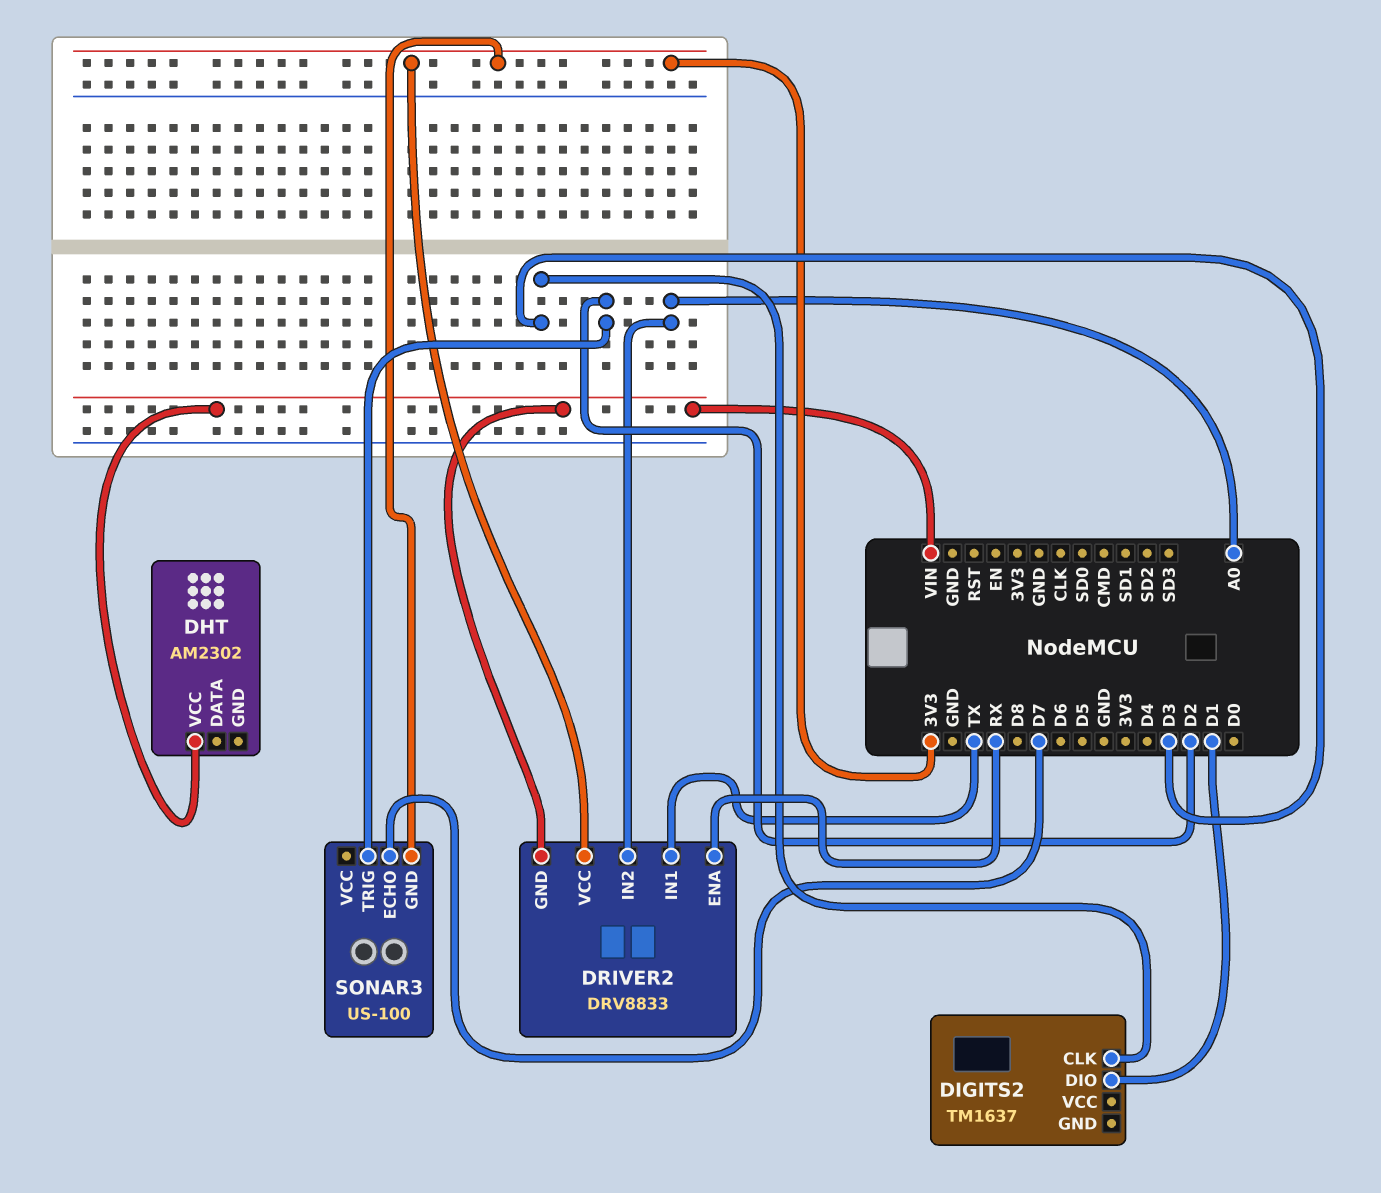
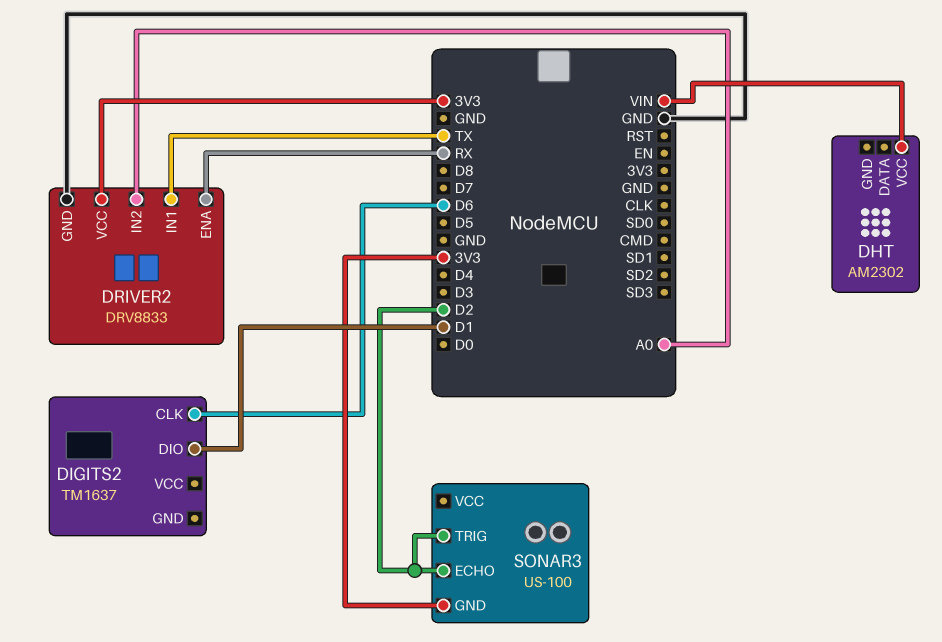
DIGITS2 pin CLK: D3 -> D6
DRIVER2 pin GND: VIN -> GND
SONAR3 pin ECHO: D7 -> D2

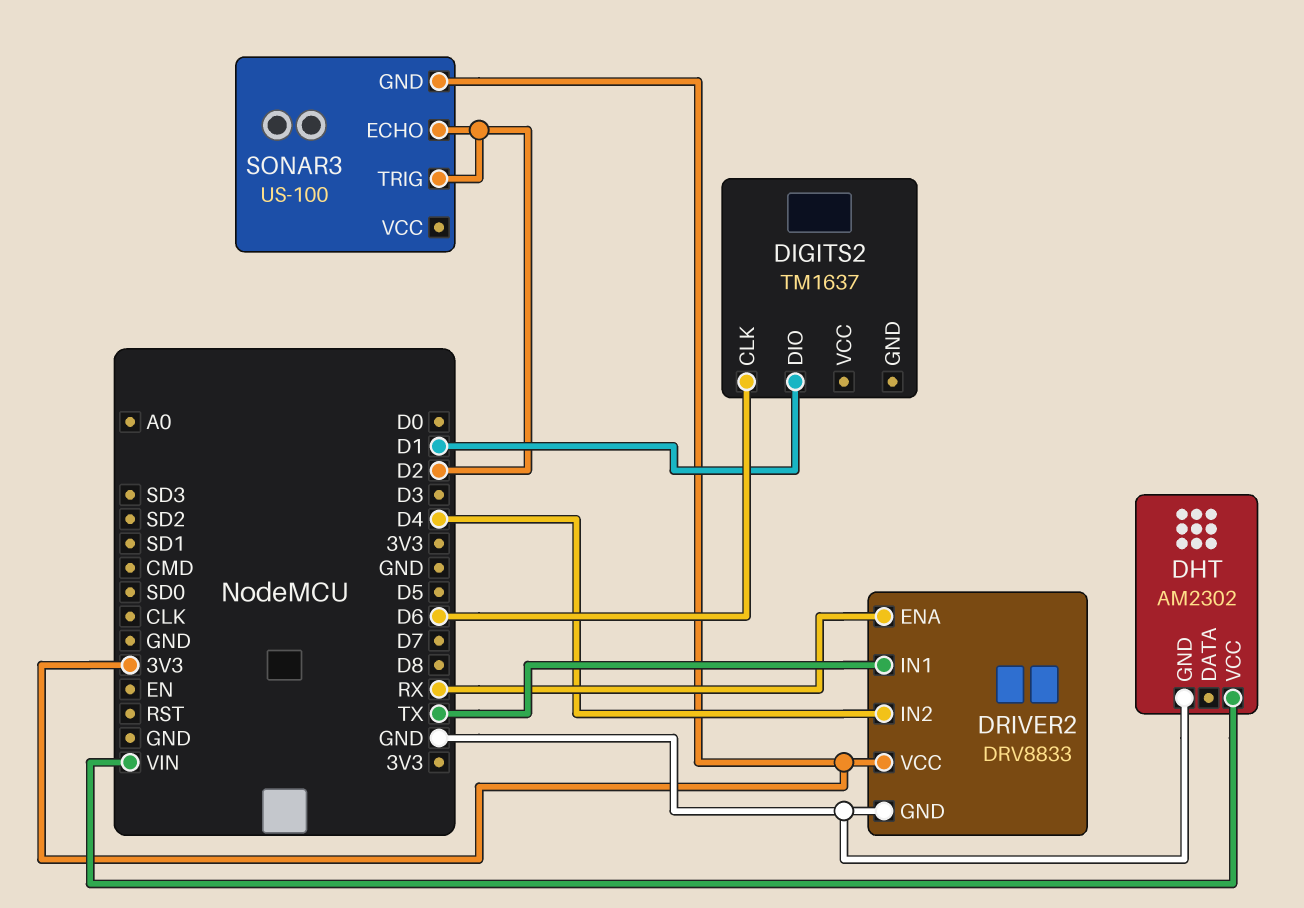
DHT pin GND: none -> GND
DRIVER2 pin IN2: A0 -> D4

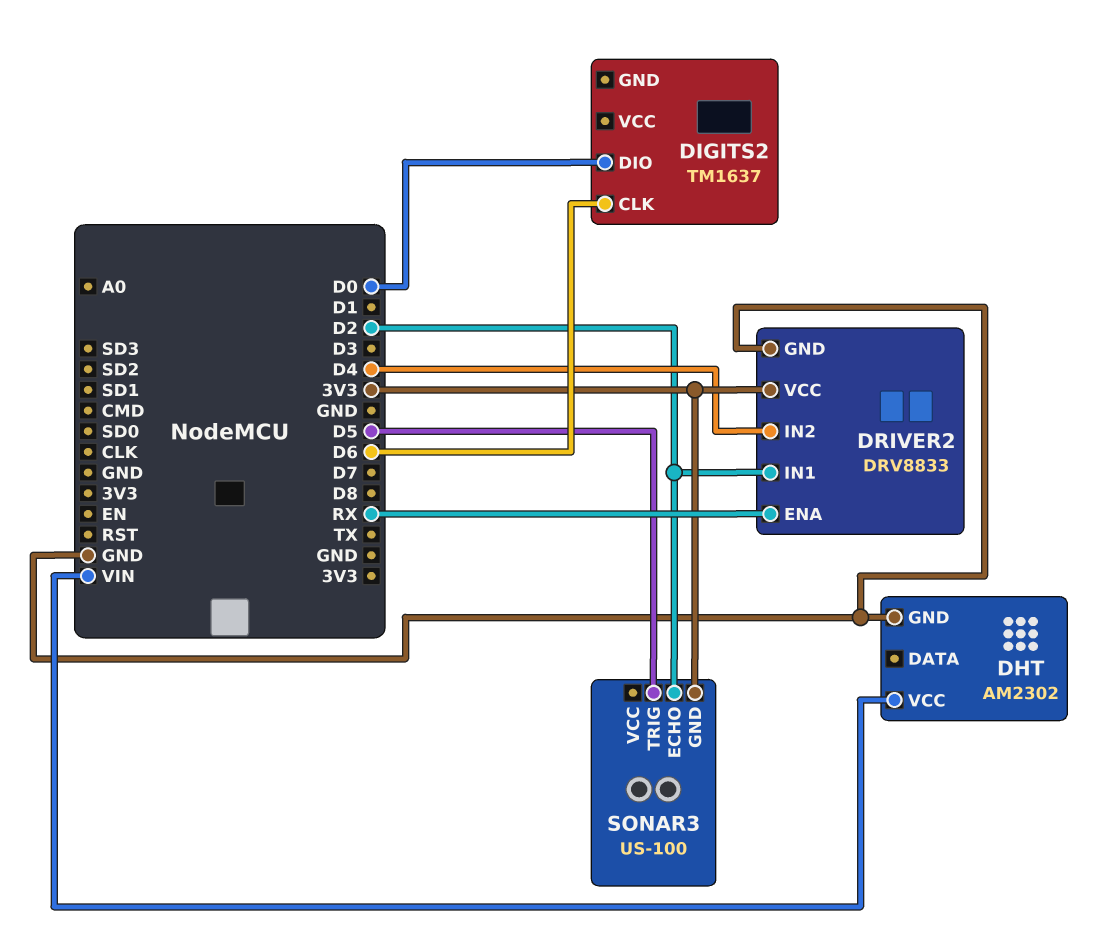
DIGITS2 pin DIO: D1 -> D0
DRIVER2 pin IN1: TX -> D2
SONAR3 pin TRIG: D2 -> D5

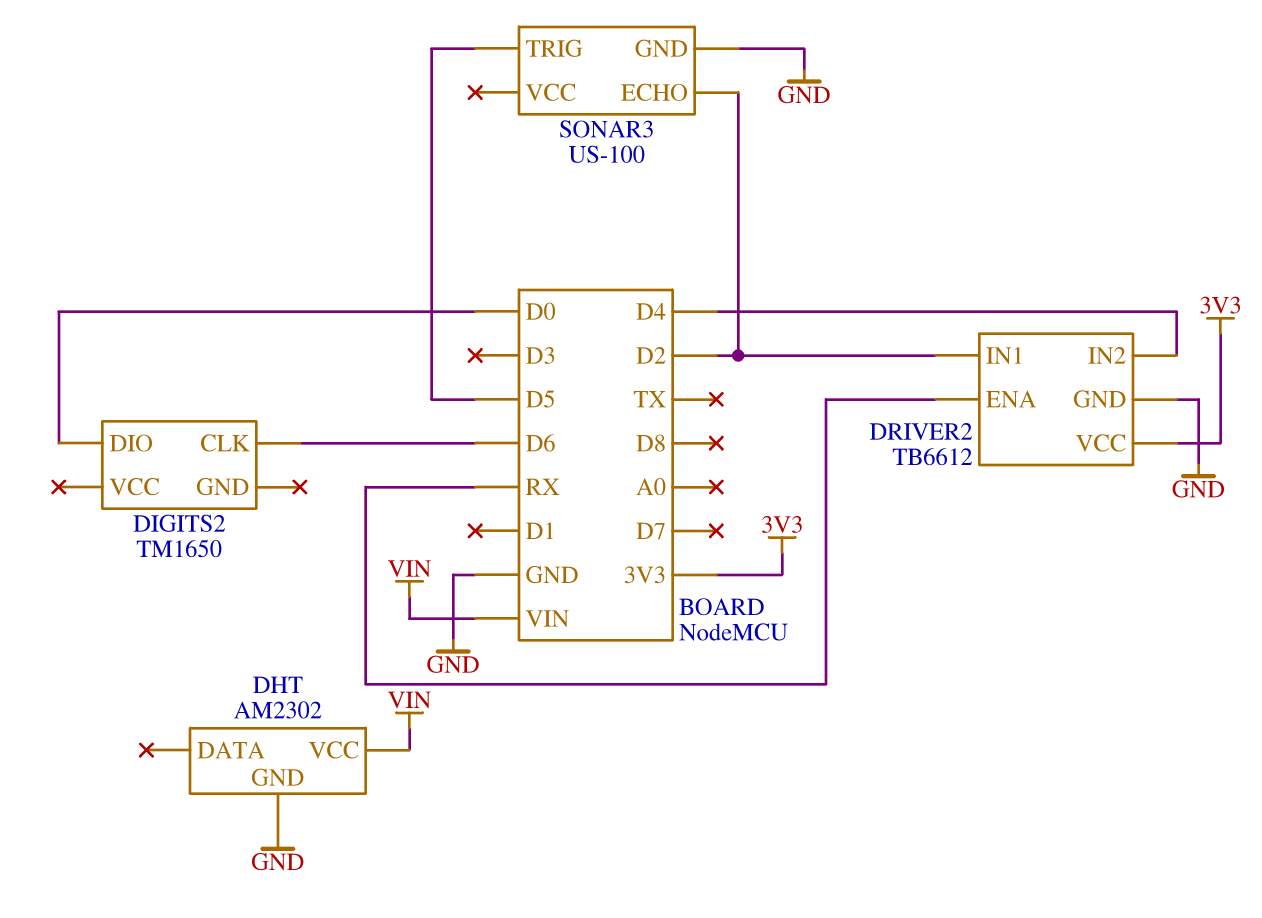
DIGITS2: TM1637 -> TM1650
DRIVER2: DRV8833 -> TB6612
SONAR3 pin GND: 3V3 -> GND

